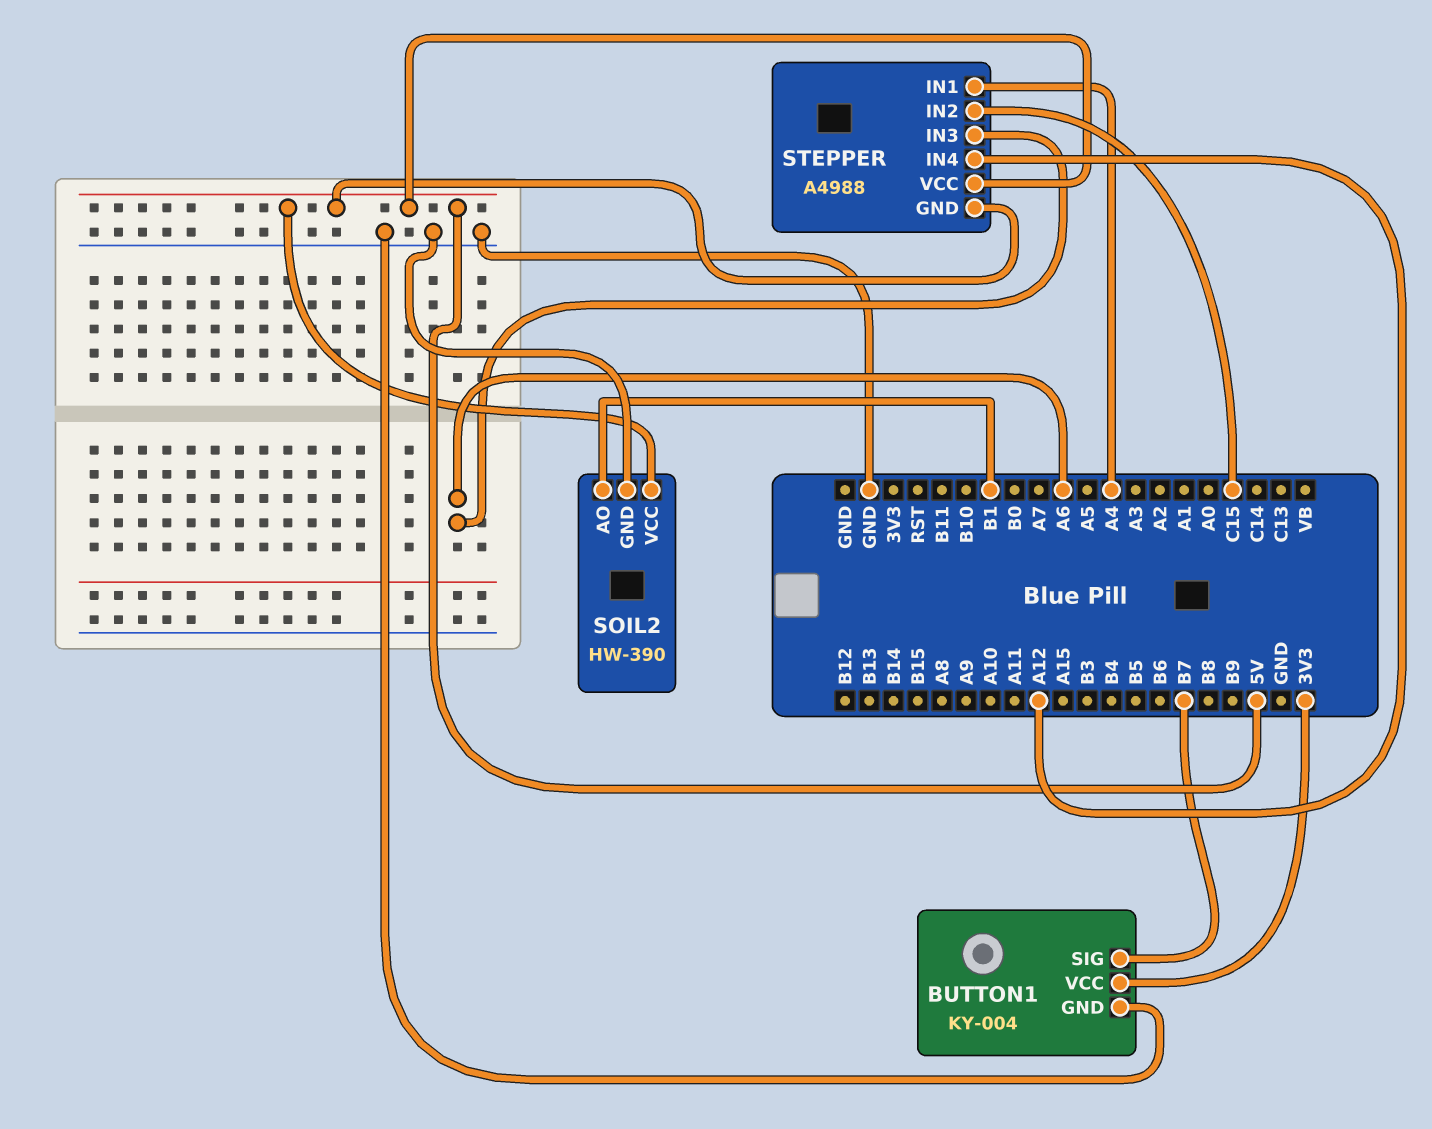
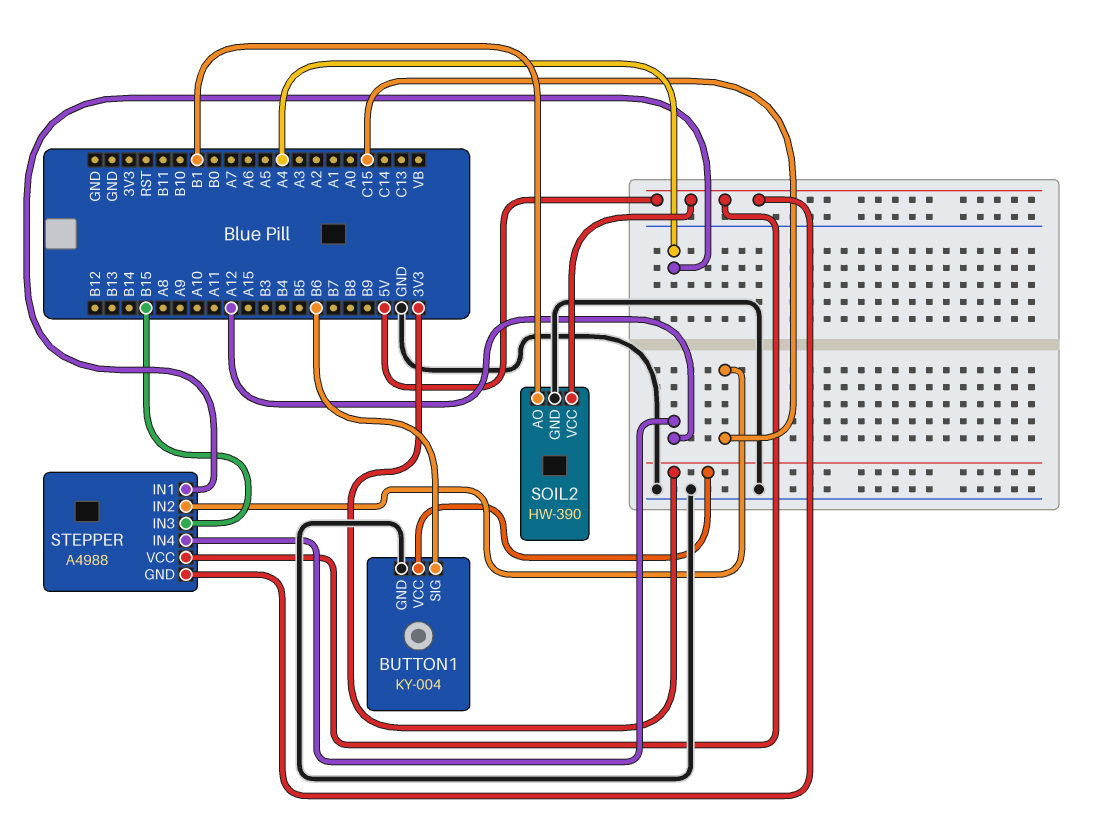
BUTTON1 pin SIG: B7 -> B6
STEPPER pin IN3: A6 -> B15

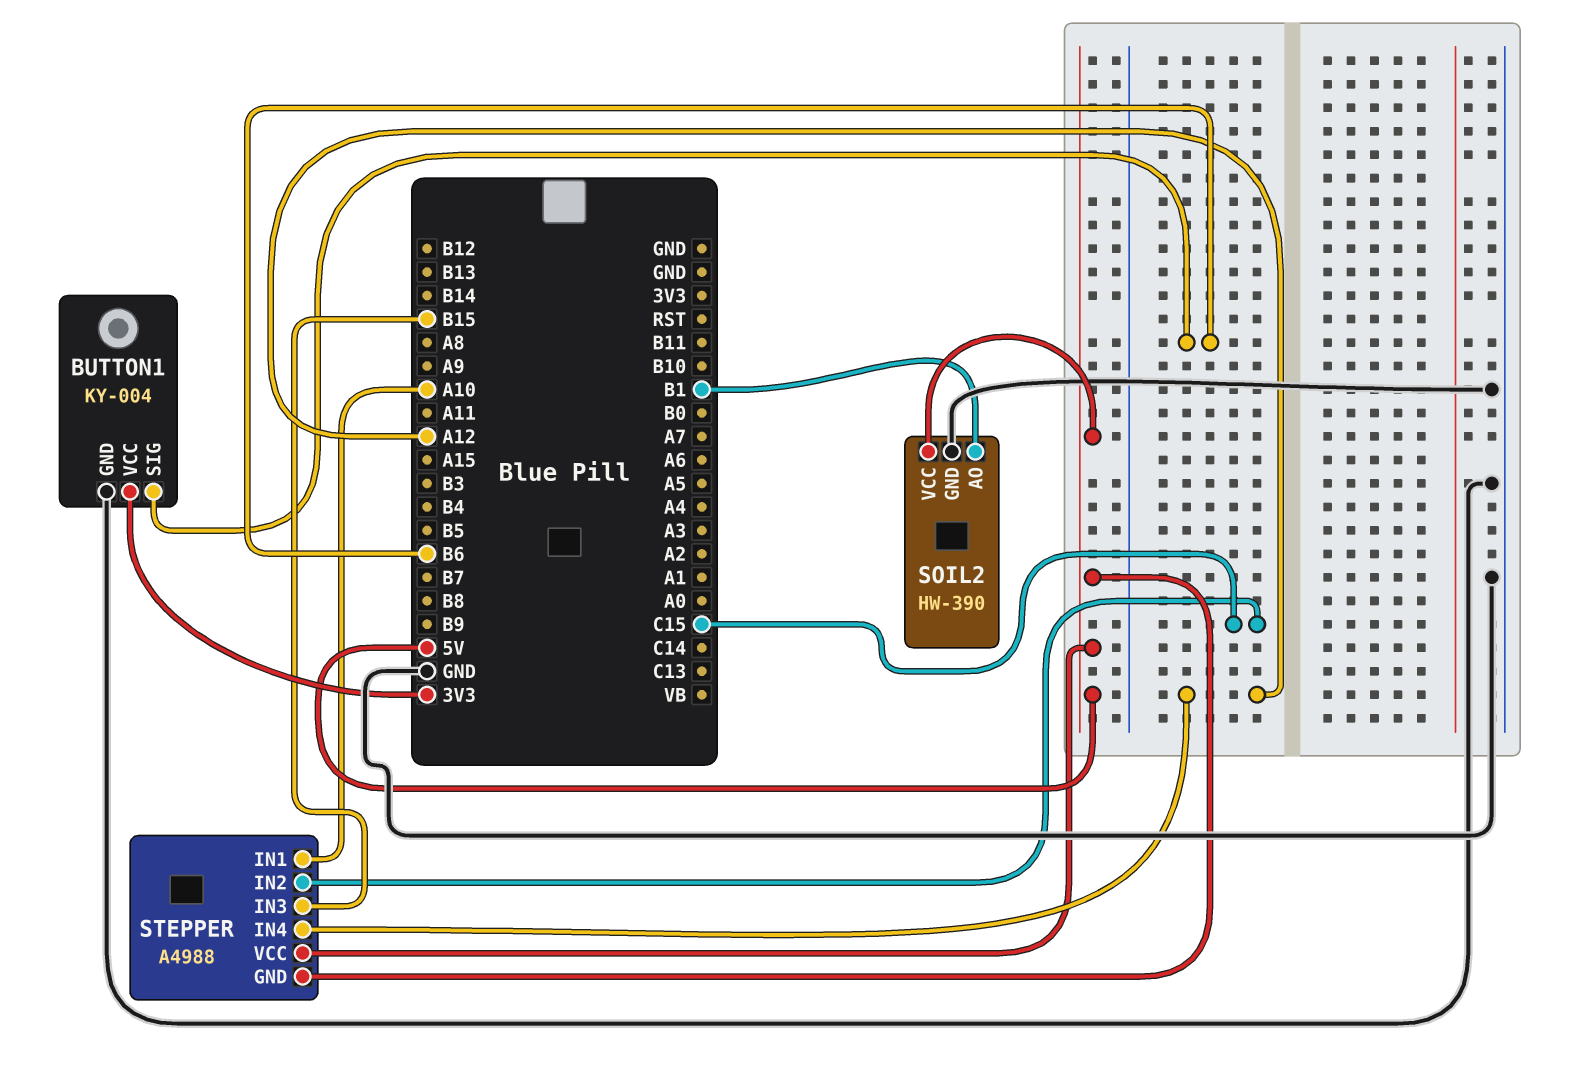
STEPPER pin IN1: A4 -> A10

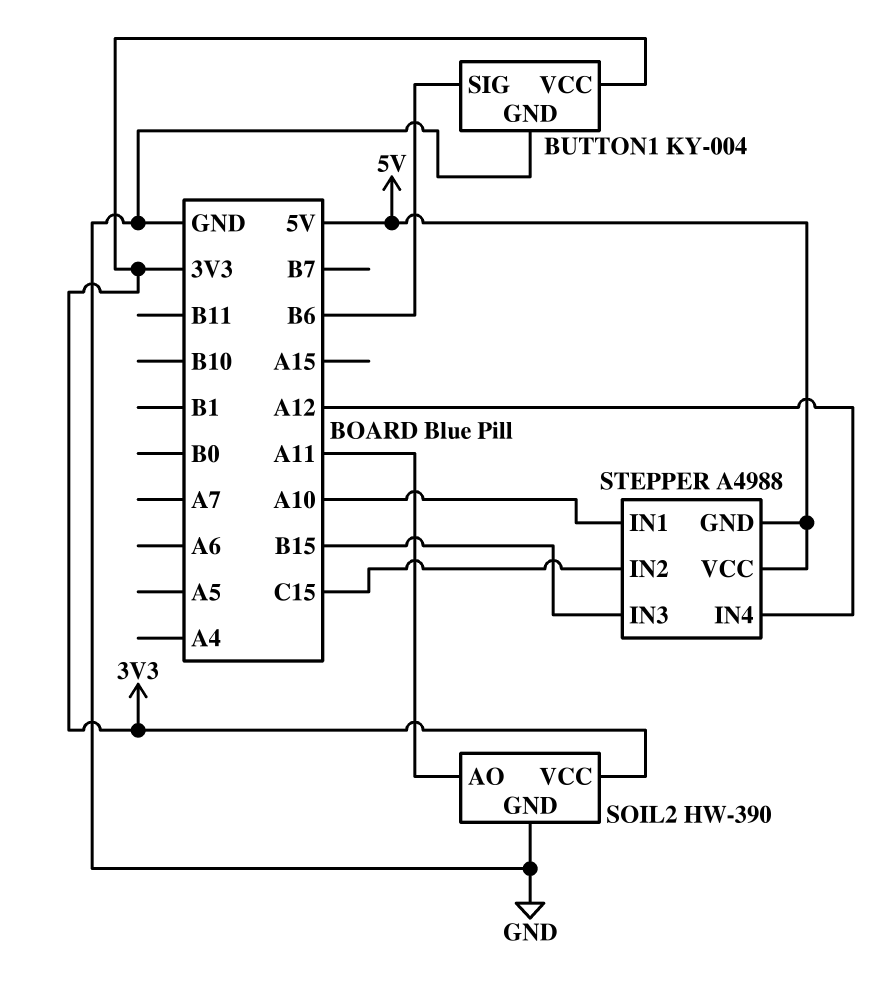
SOIL2 pin AO: B1 -> A11
SOIL2 pin VCC: 5V -> 3V3

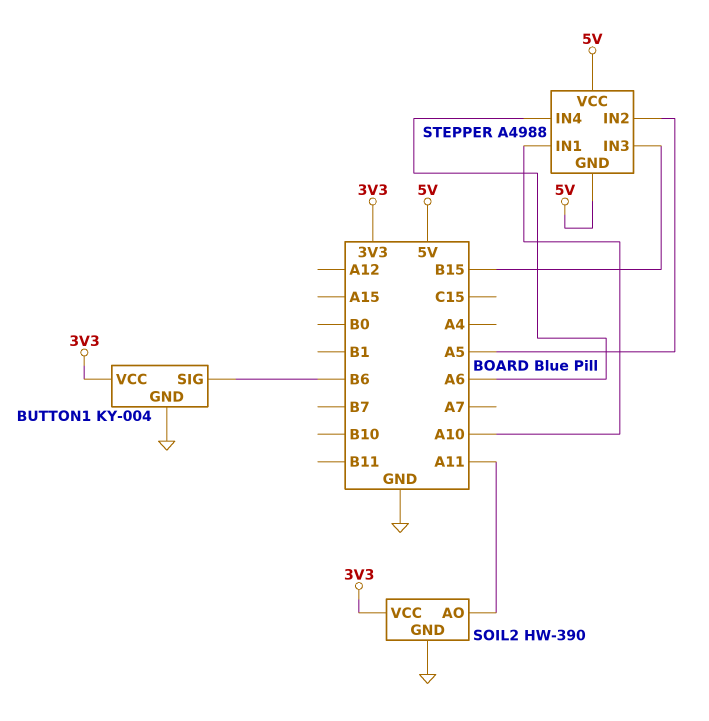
STEPPER pin IN2: C15 -> A5
STEPPER pin IN4: A12 -> A6

